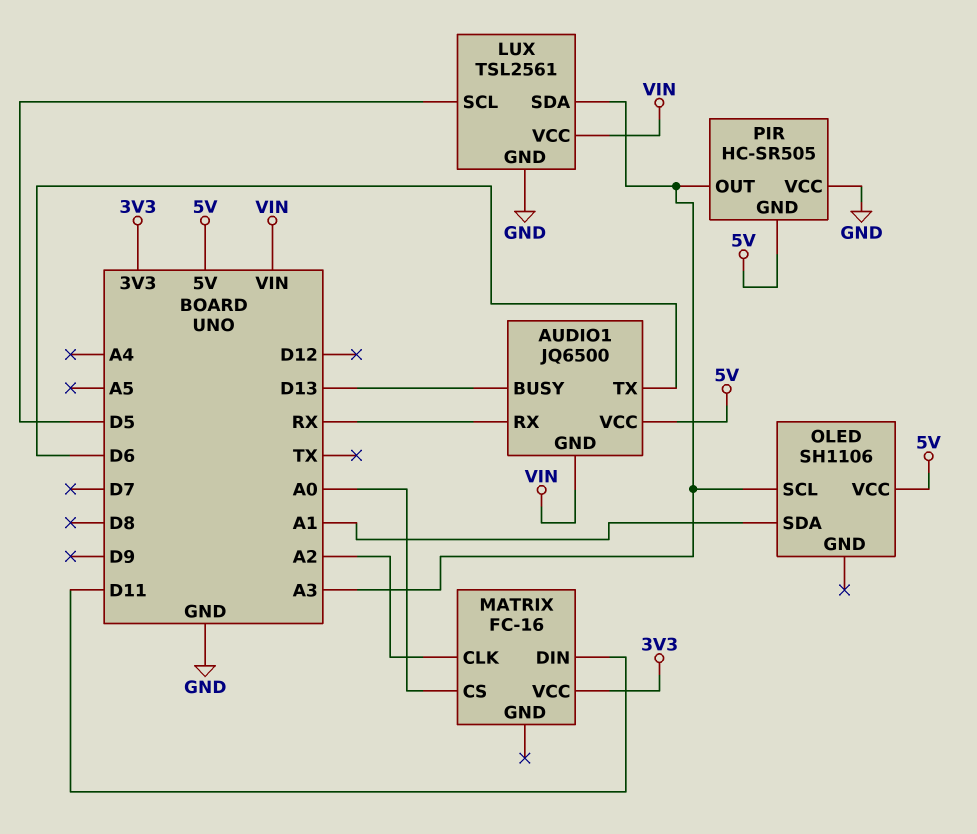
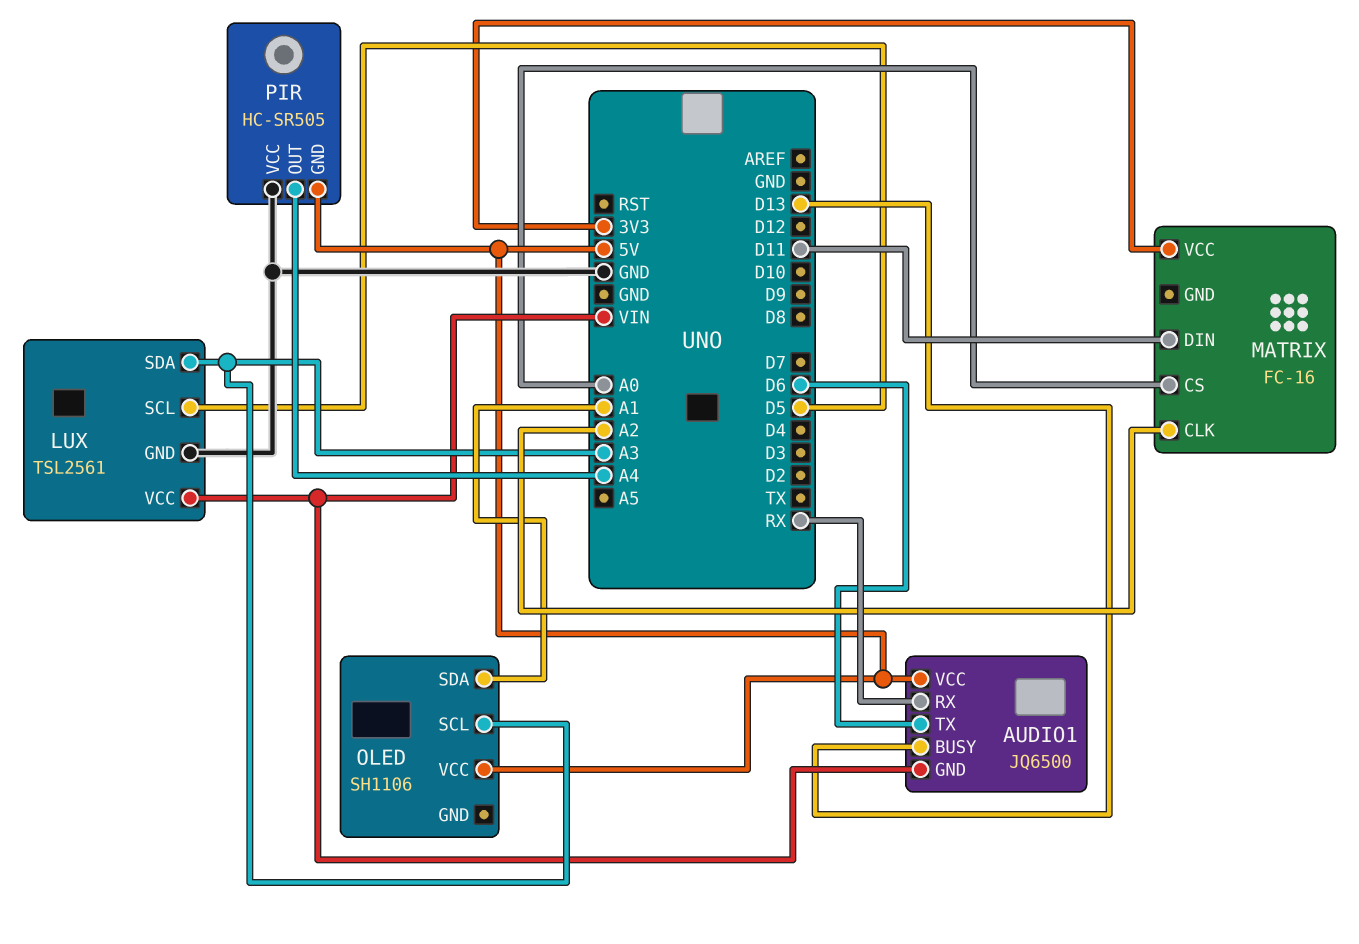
PIR pin OUT: A3 -> A4

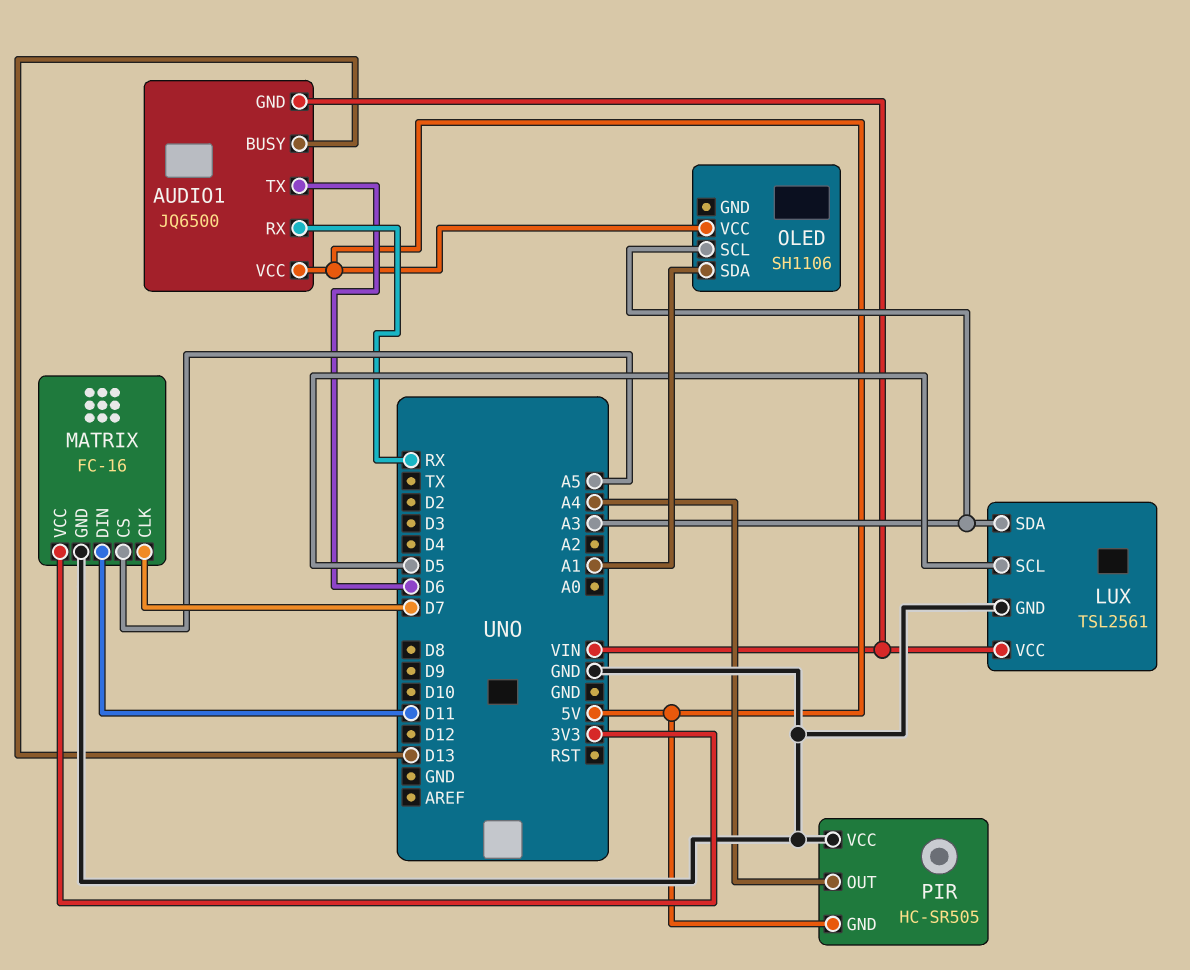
MATRIX pin CLK: A2 -> D7
MATRIX pin CS: A0 -> A5
MATRIX pin GND: none -> GND

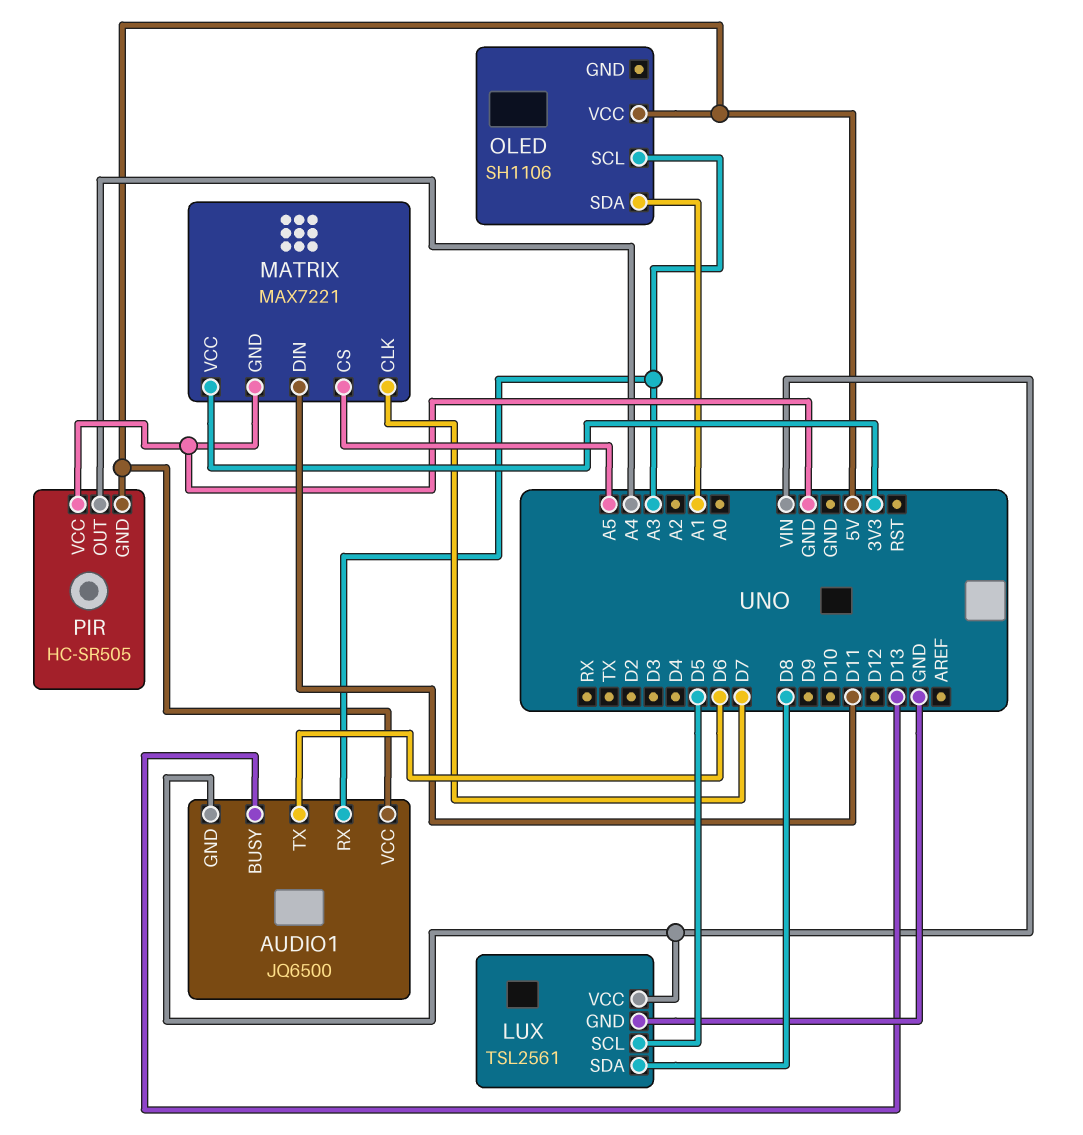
AUDIO1 pin RX: RX -> A3
LUX pin SDA: A3 -> D8
MATRIX: FC-16 -> MAX7221

